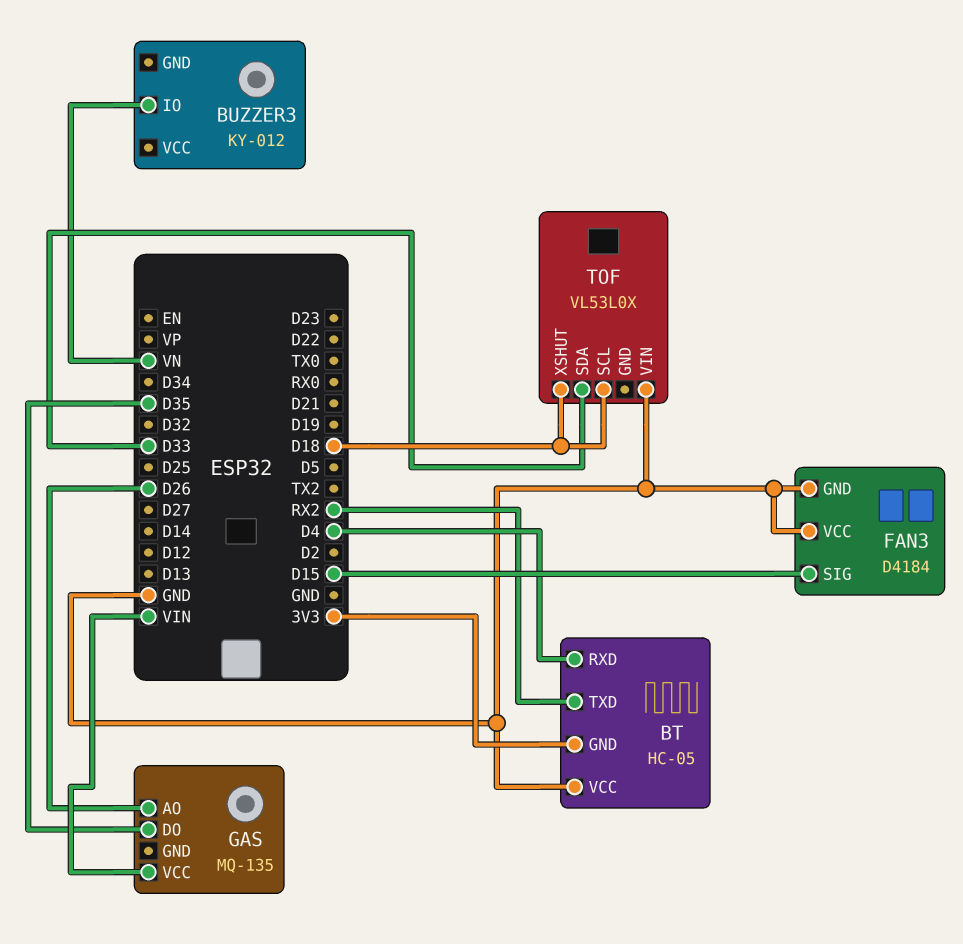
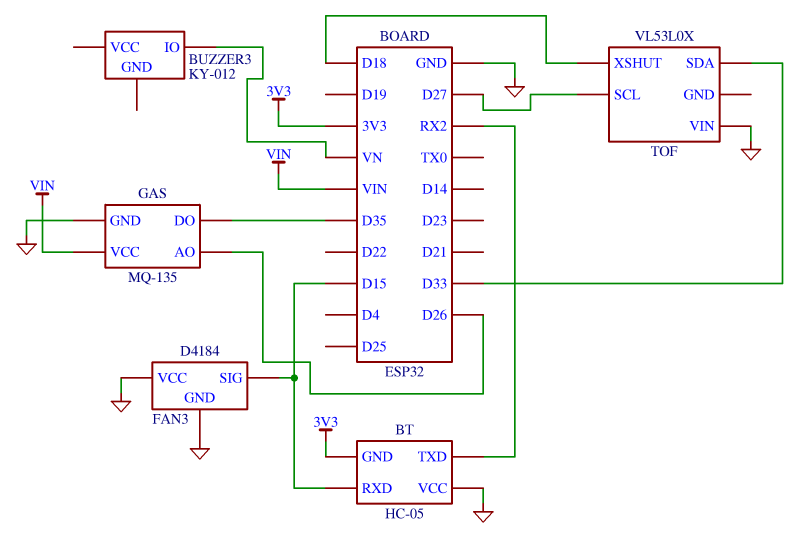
BT pin RXD: D4 -> D15
GAS pin GND: none -> GND
TOF pin SCL: D18 -> D27

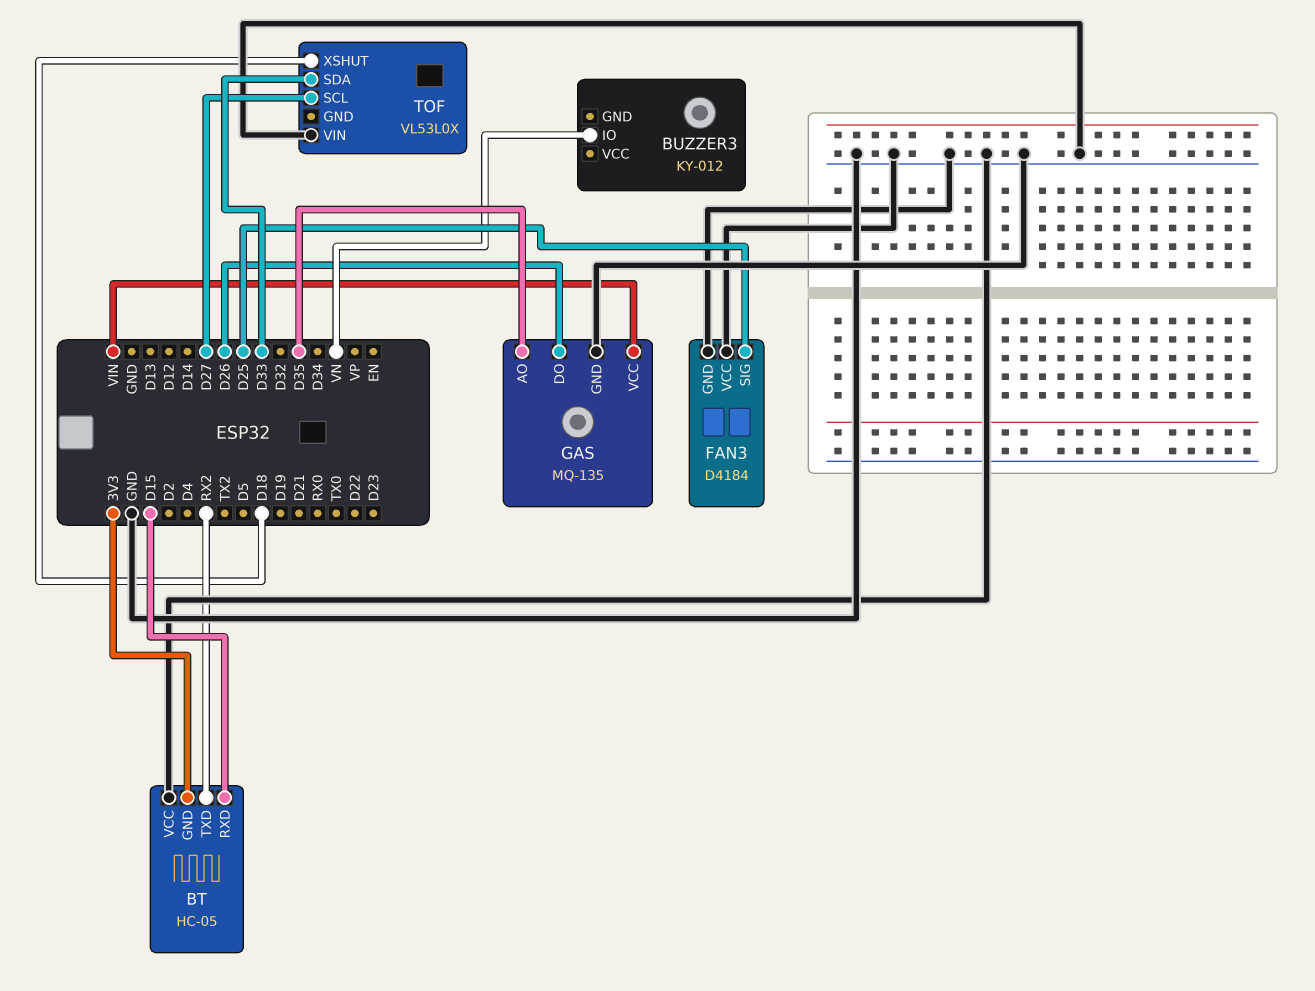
FAN3 pin SIG: D15 -> D25
GAS pin AO: D26 -> D35
GAS pin DO: D35 -> D26

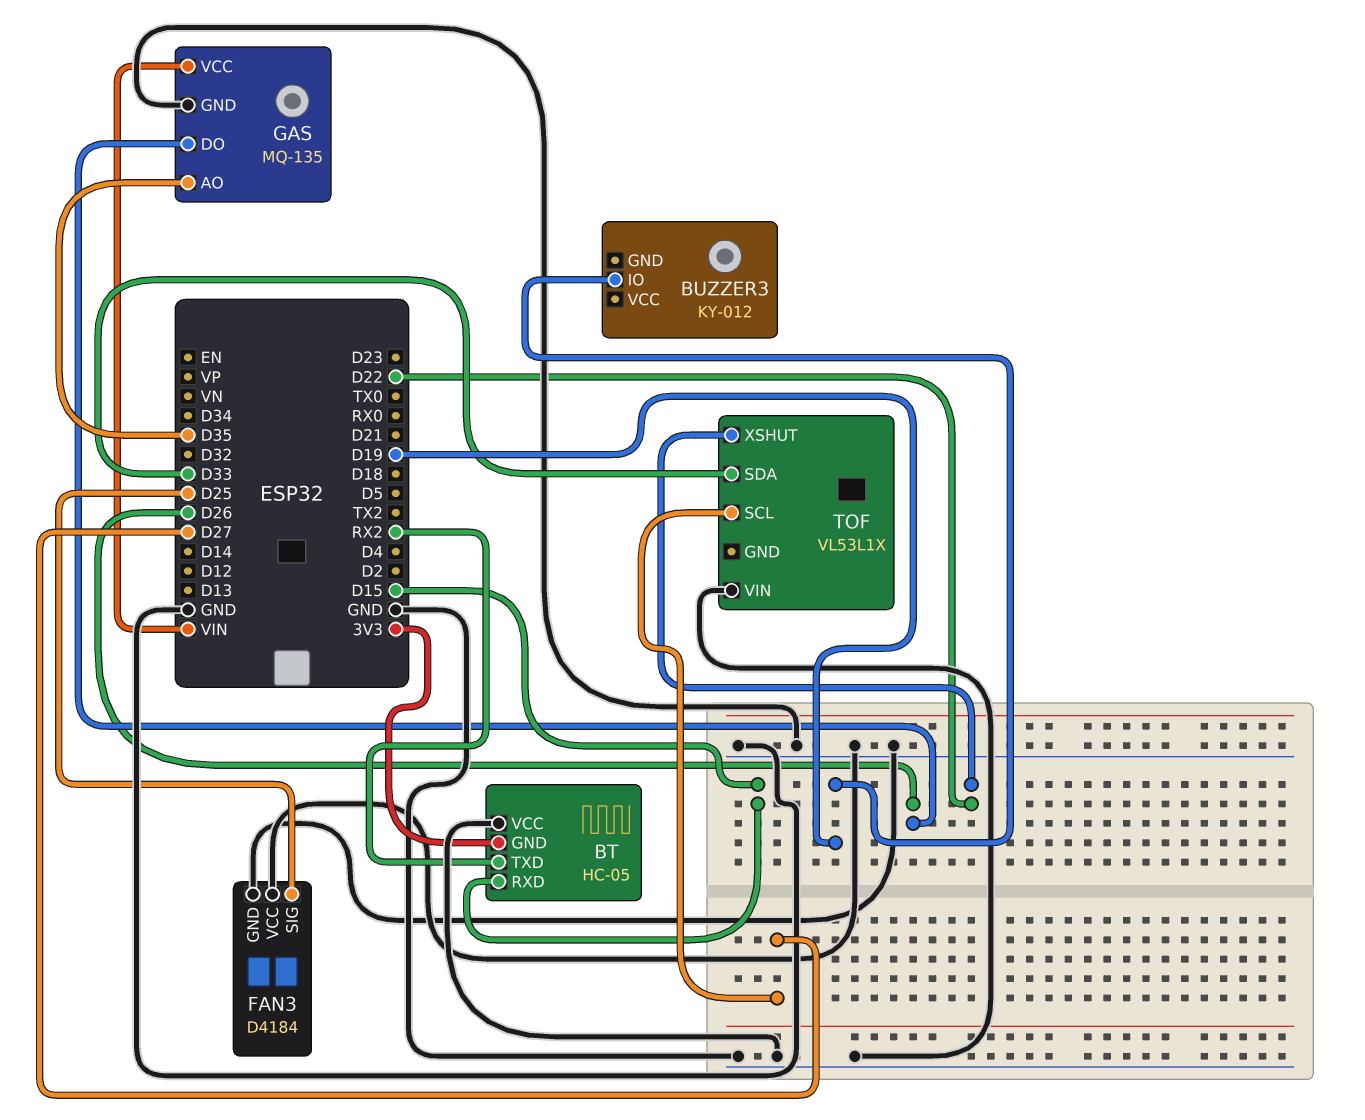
BUZZER3 pin IO: VN -> D19
TOF: VL53L0X -> VL53L1X
TOF pin XSHUT: D18 -> D22

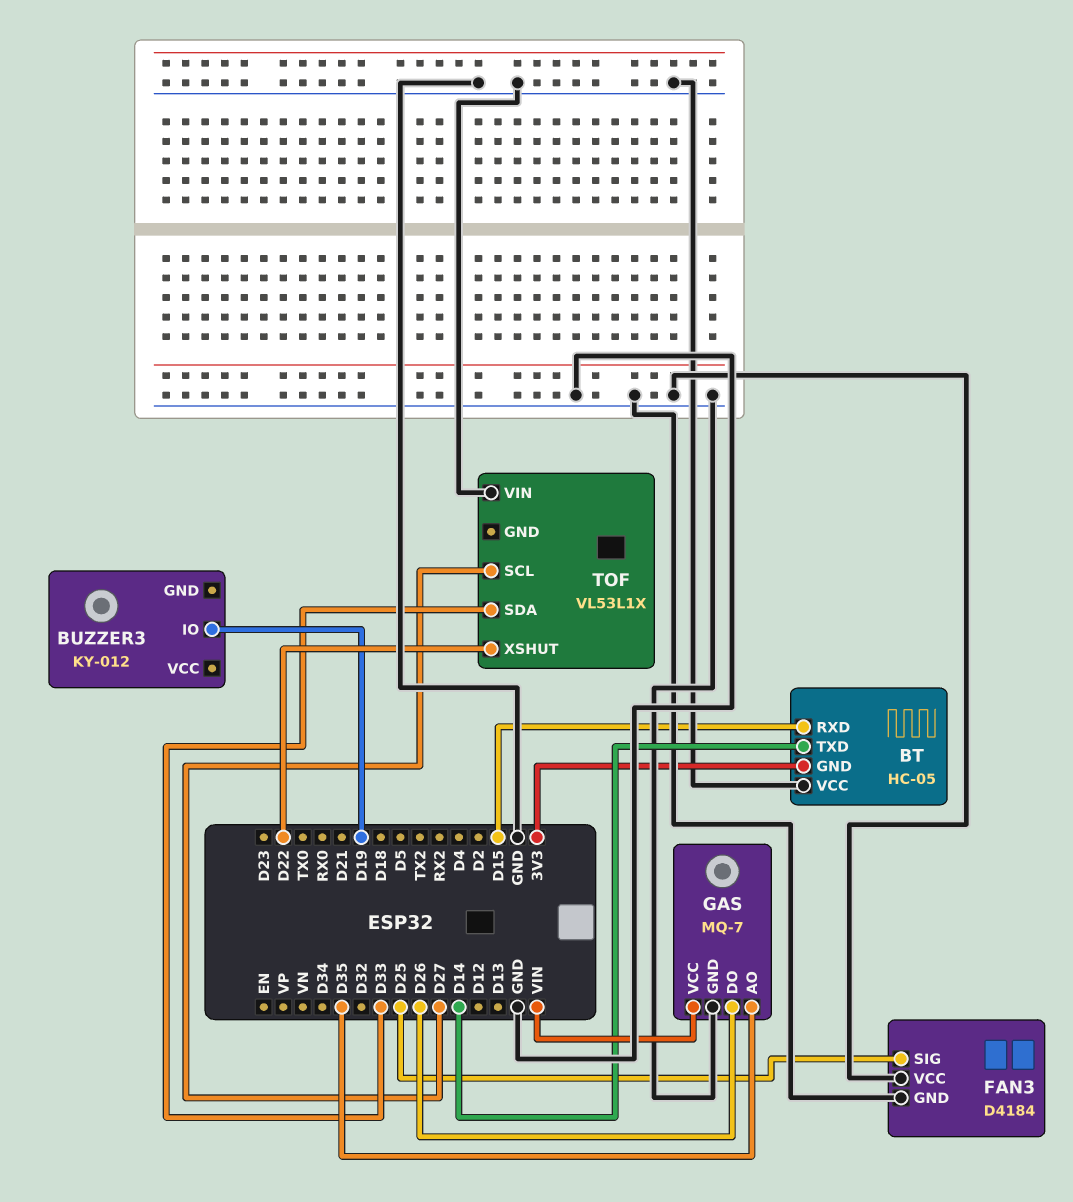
BT pin TXD: RX2 -> D14
GAS: MQ-135 -> MQ-7

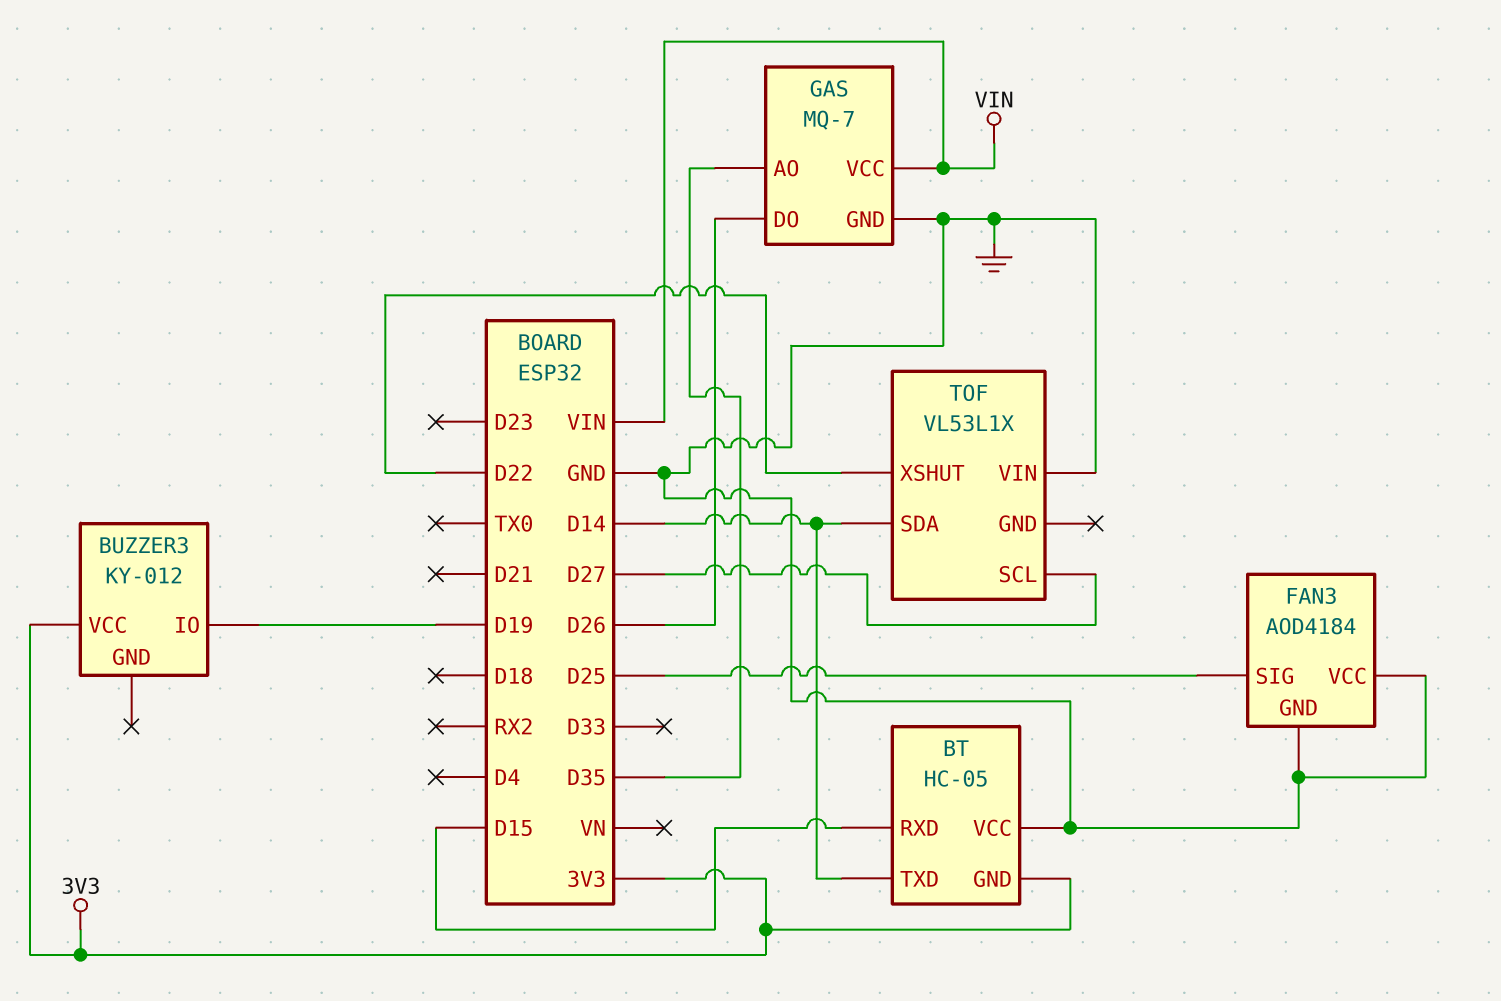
BUZZER3 pin VCC: none -> 3V3
FAN3: D4184 -> AOD4184
TOF pin SDA: D33 -> D14

